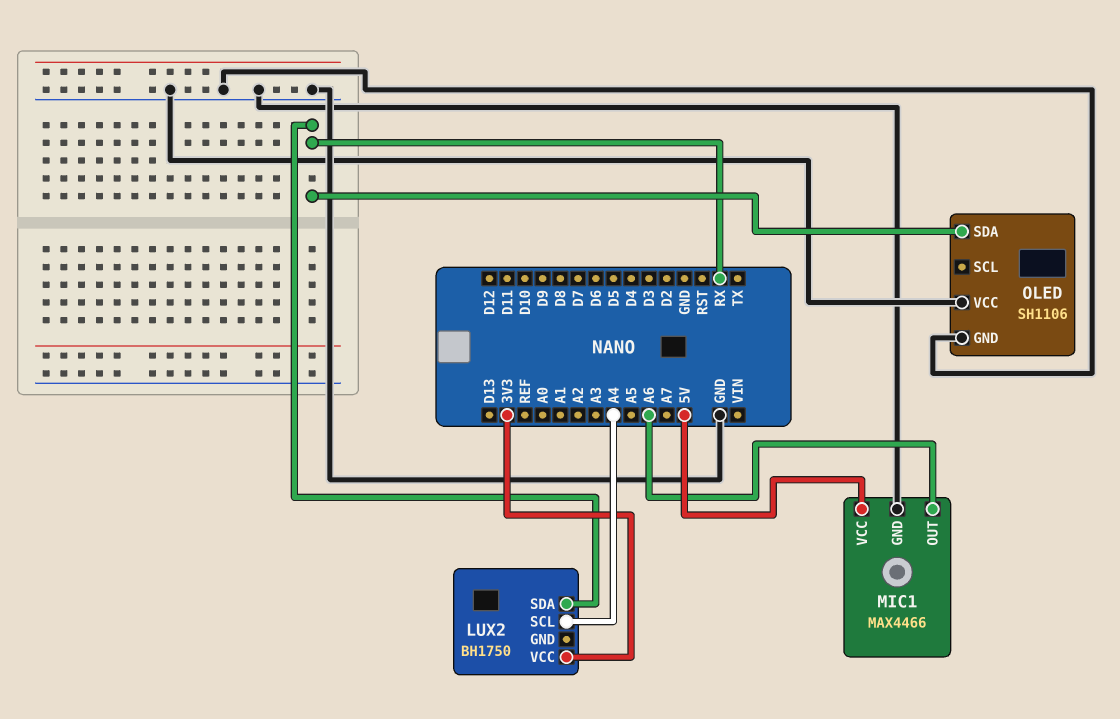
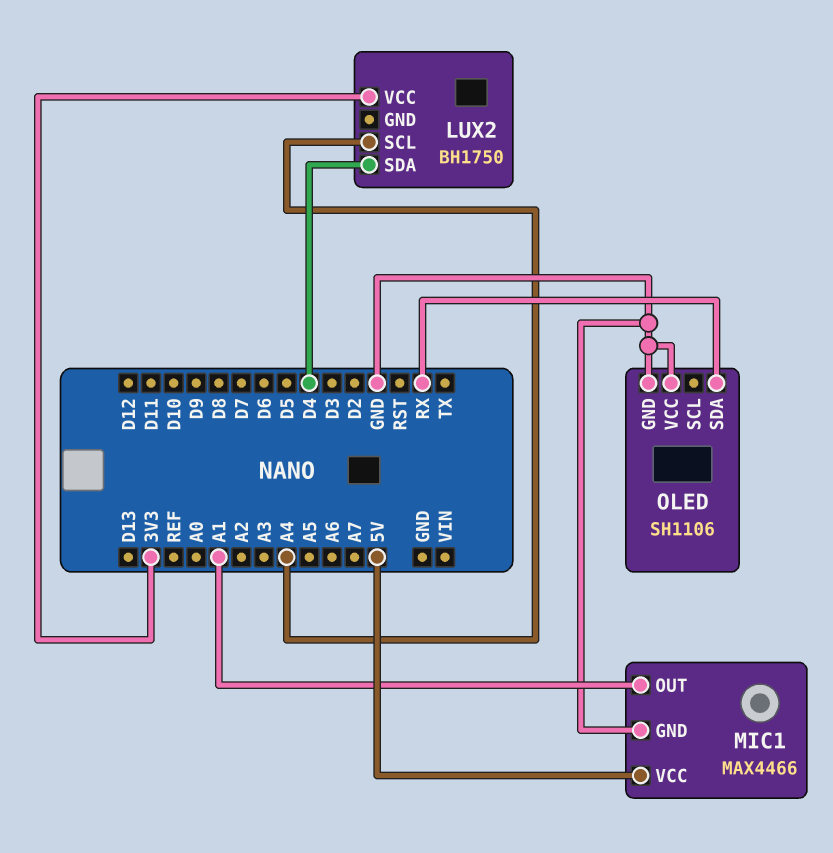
LUX2 pin SDA: RX -> D4
MIC1 pin OUT: A6 -> A1

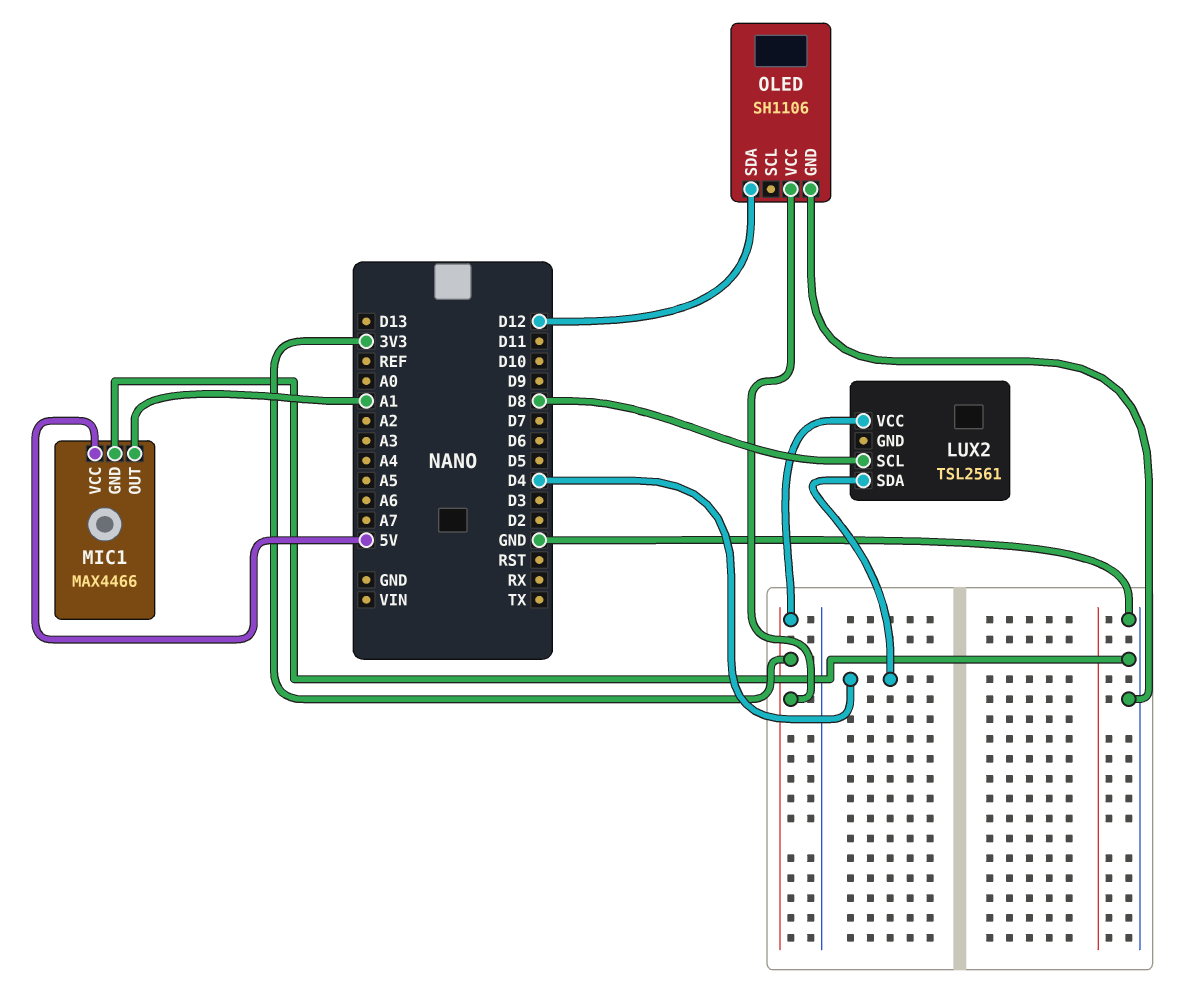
LUX2: BH1750 -> TSL2561
LUX2 pin SCL: A4 -> D8
OLED pin SDA: RX -> D12
OLED pin VCC: GND -> 3V3

